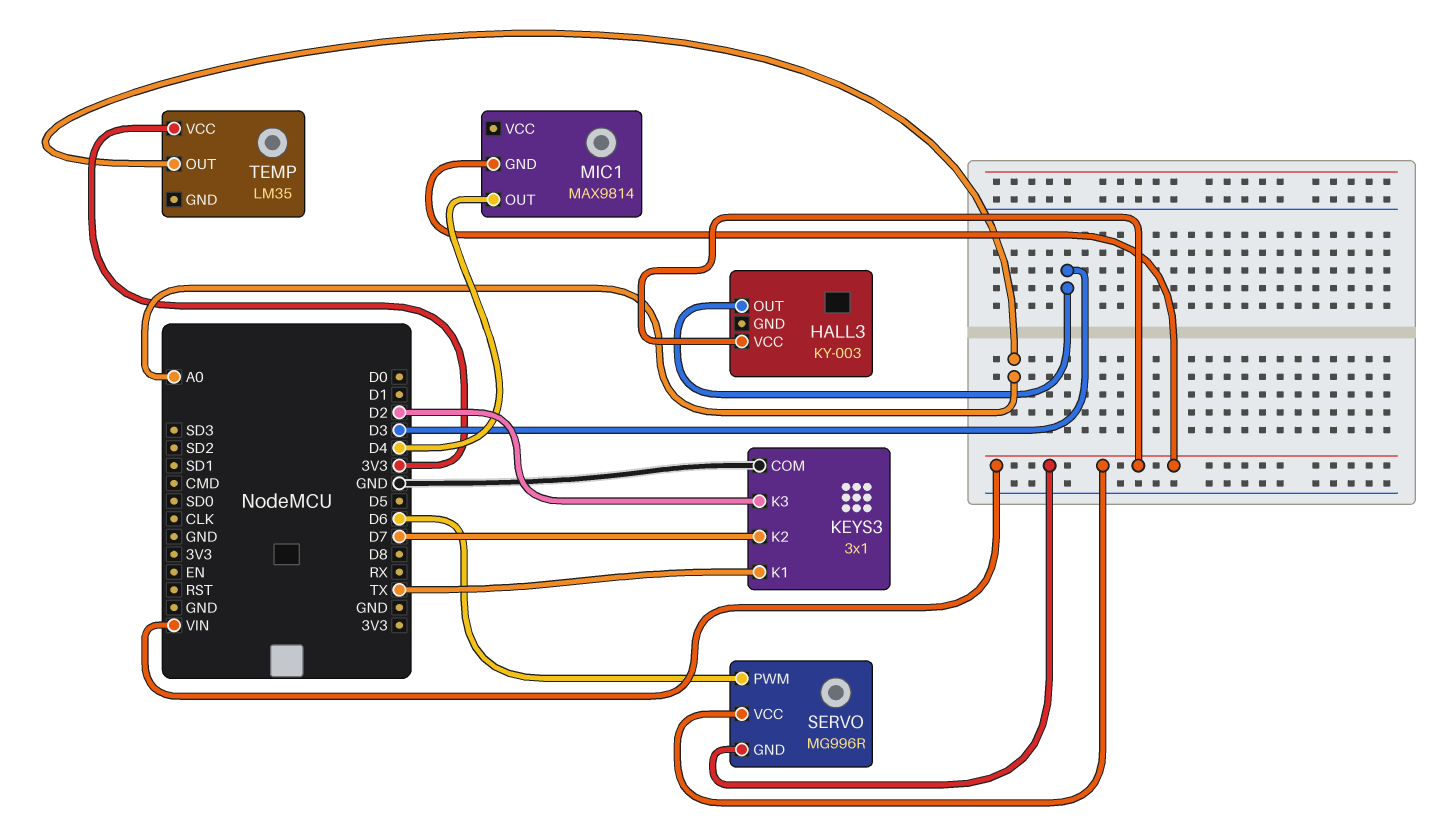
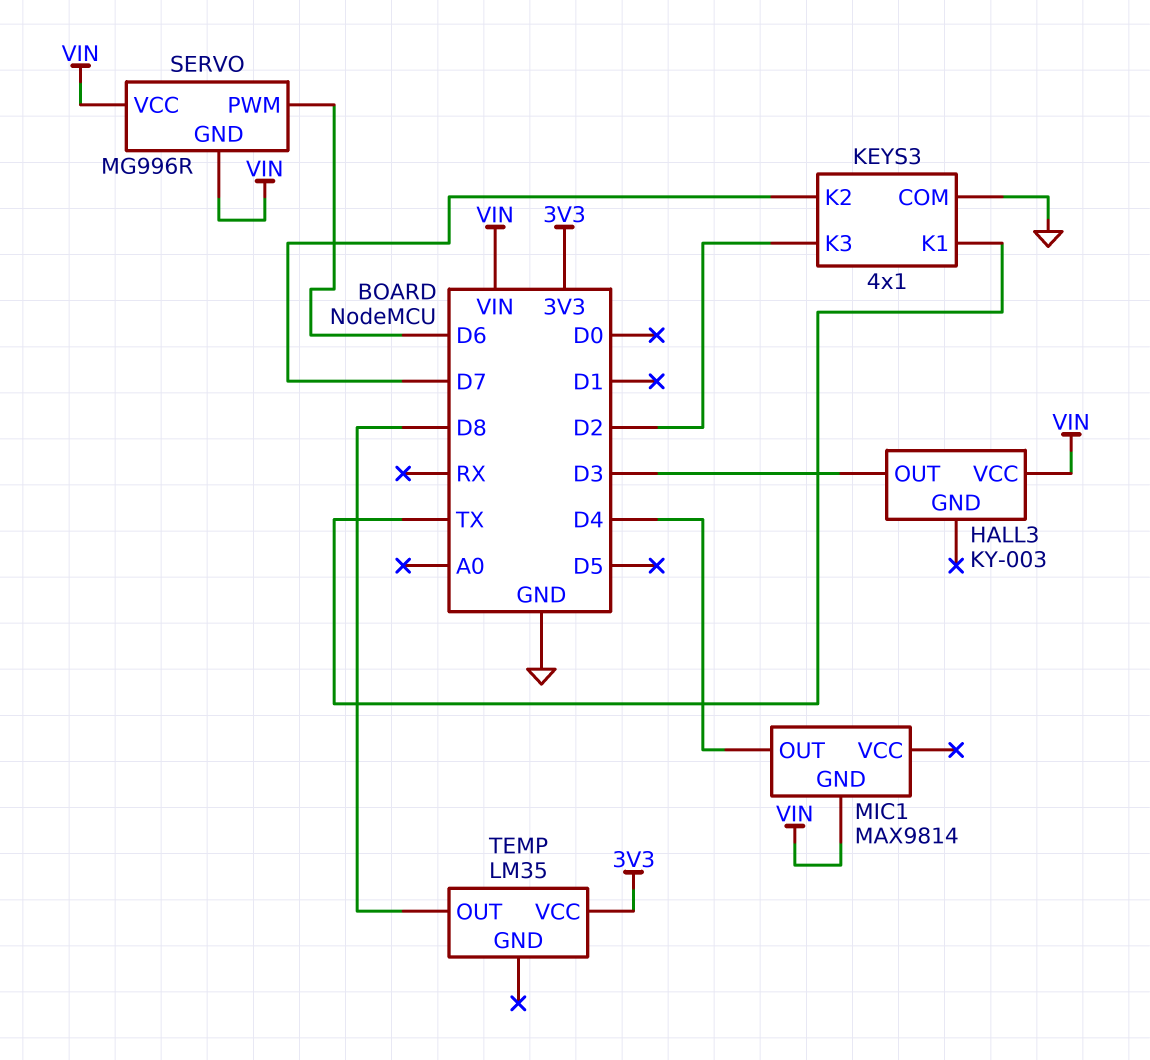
KEYS3: 3x1 -> 4x1
TEMP pin OUT: A0 -> D8

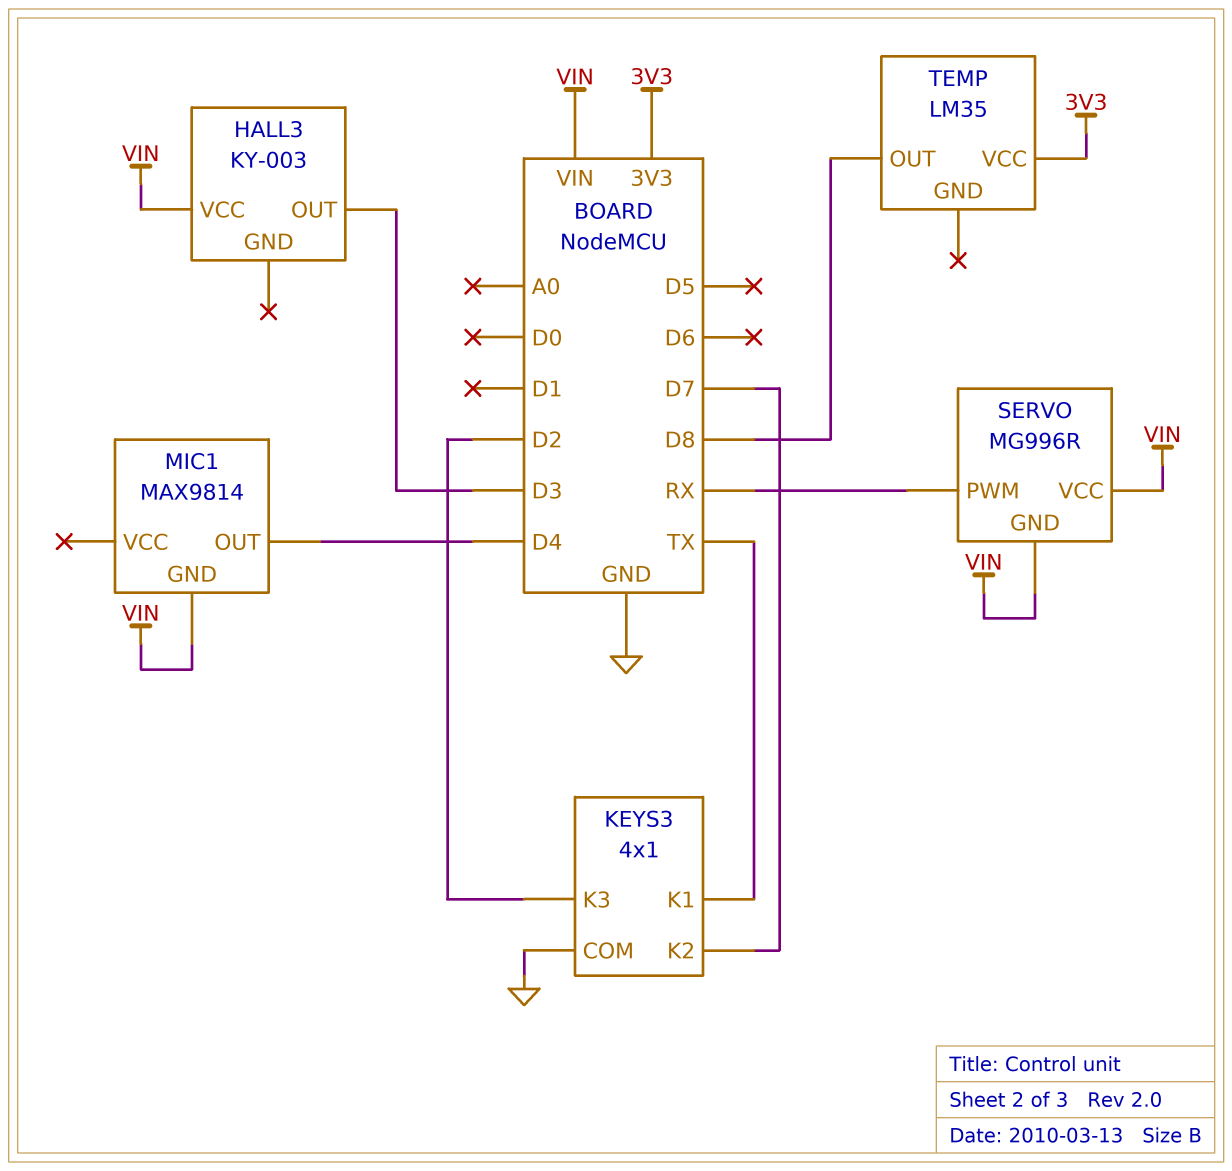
SERVO pin PWM: D6 -> RX

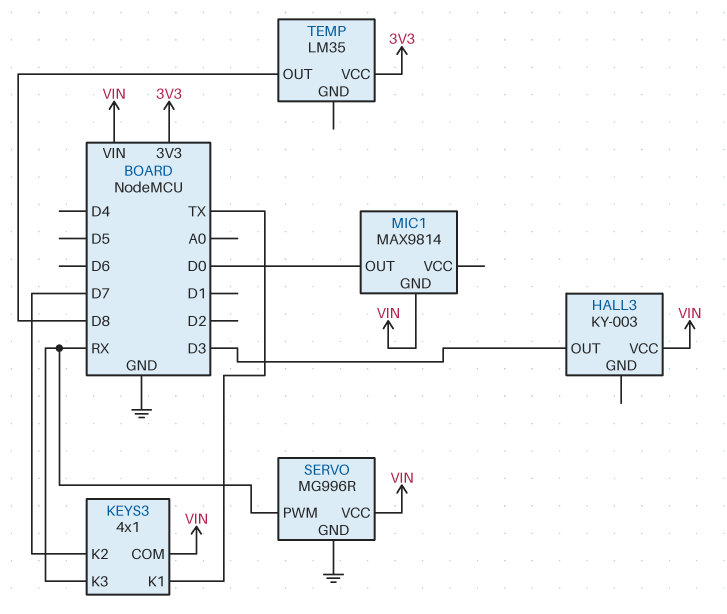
KEYS3 pin COM: GND -> VIN
KEYS3 pin K3: D2 -> RX
MIC1 pin OUT: D4 -> D0
SERVO pin GND: VIN -> GND

